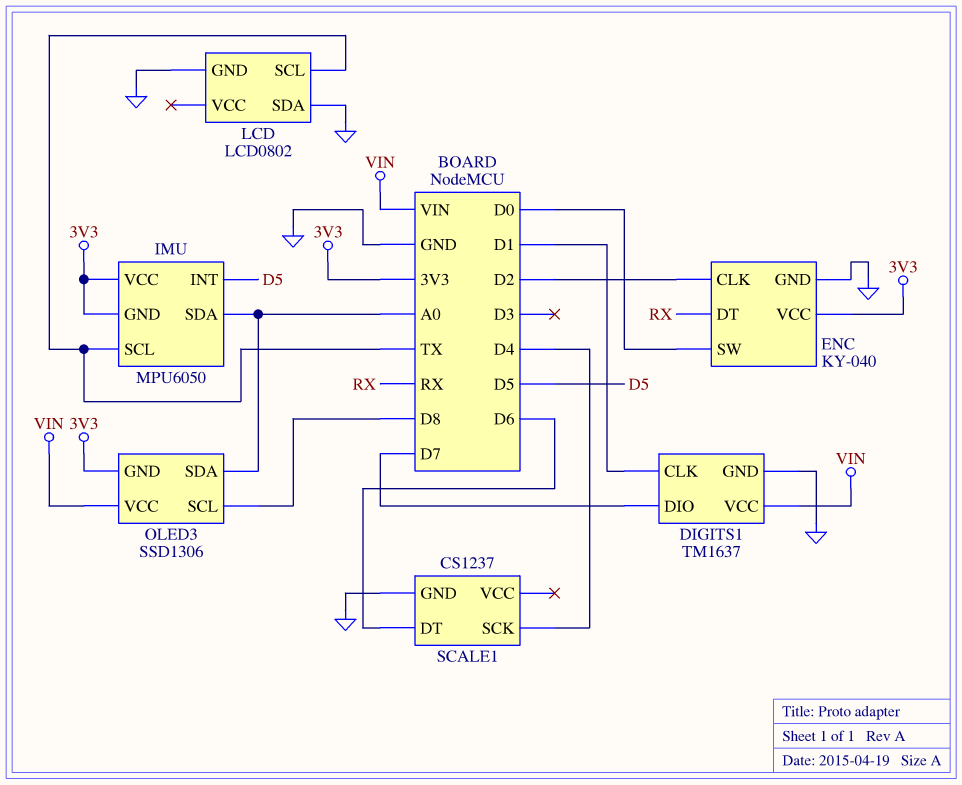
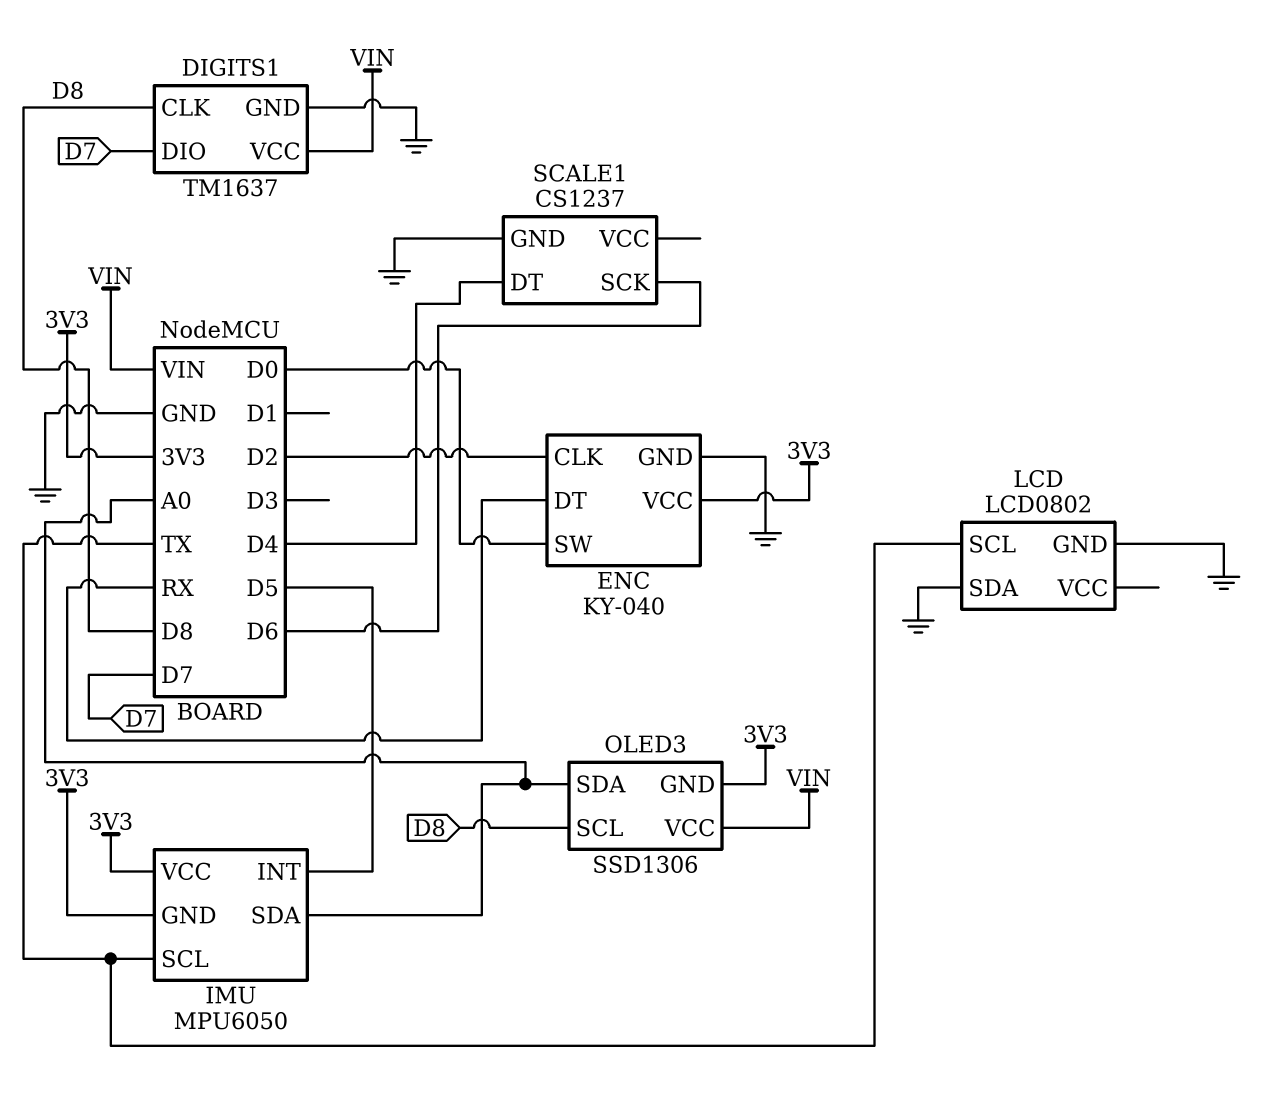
DIGITS1 pin CLK: D1 -> D8
SCALE1 pin DT: D6 -> D4
SCALE1 pin SCK: D4 -> D6

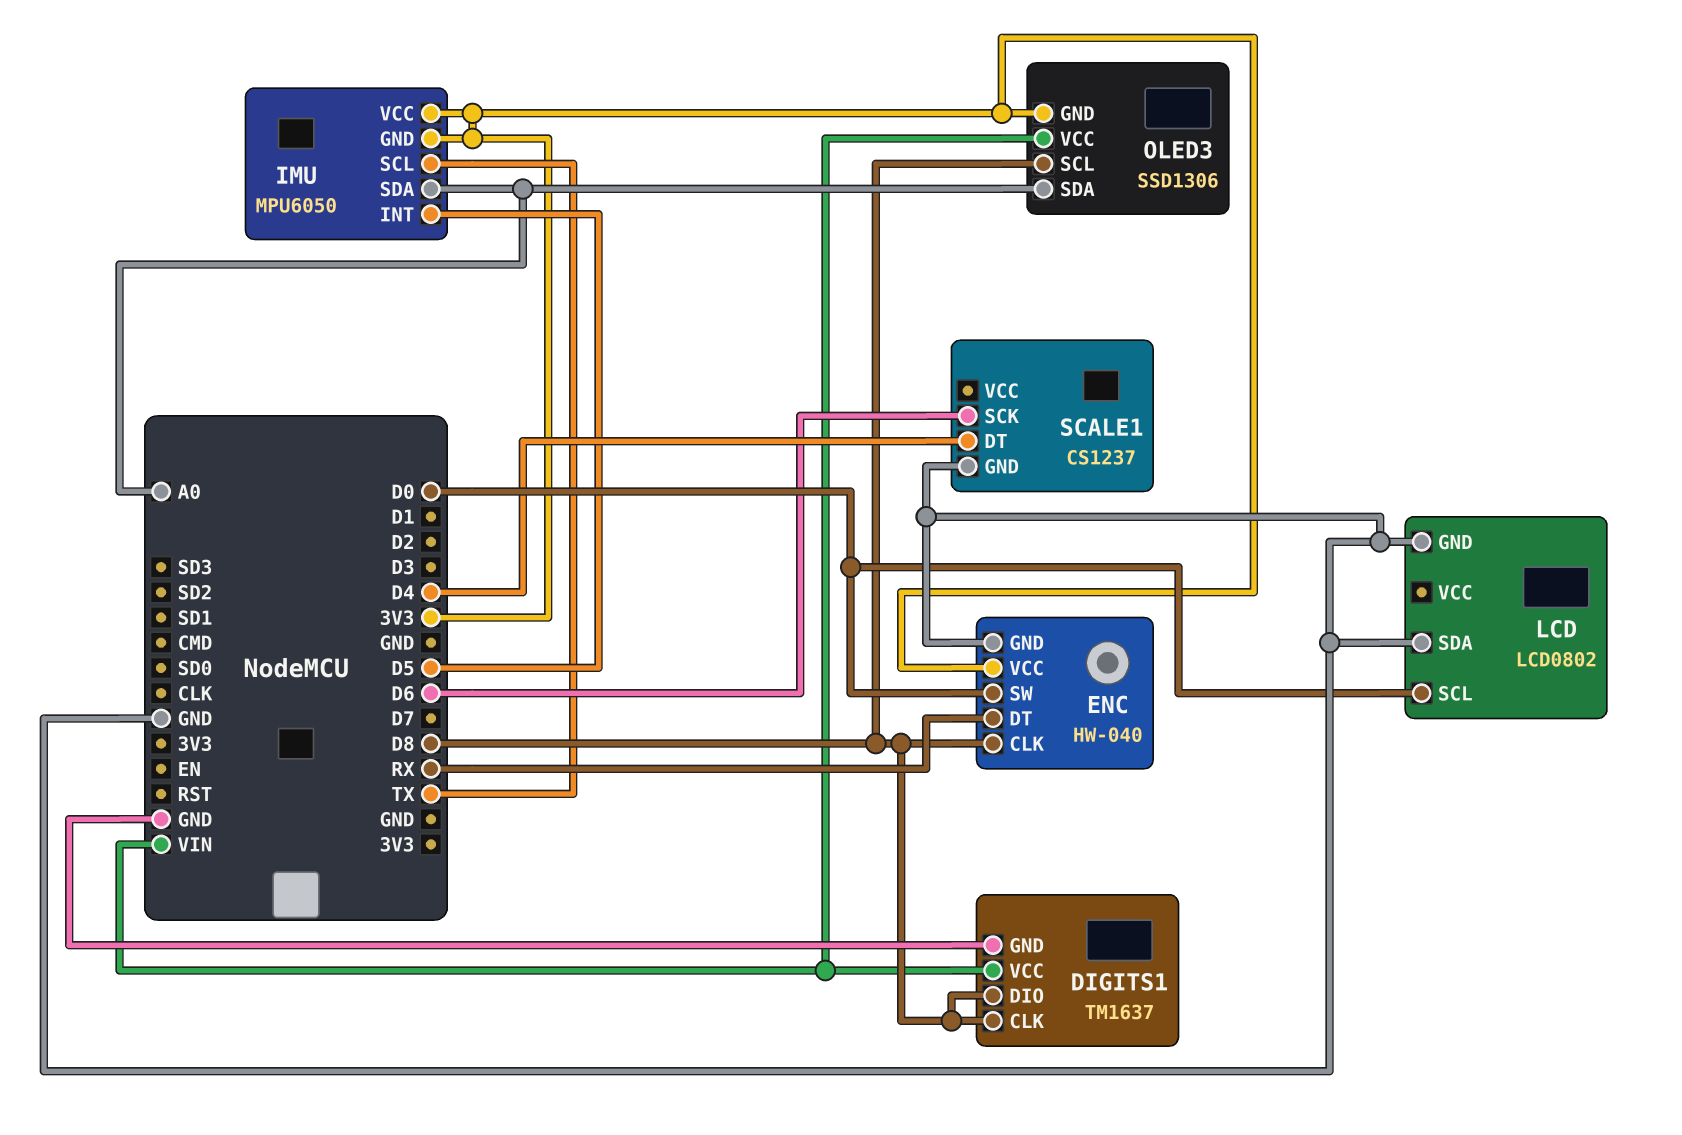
DIGITS1 pin DIO: D7 -> D8
ENC: KY-040 -> HW-040
ENC pin CLK: D2 -> D8
LCD pin SCL: TX -> D0

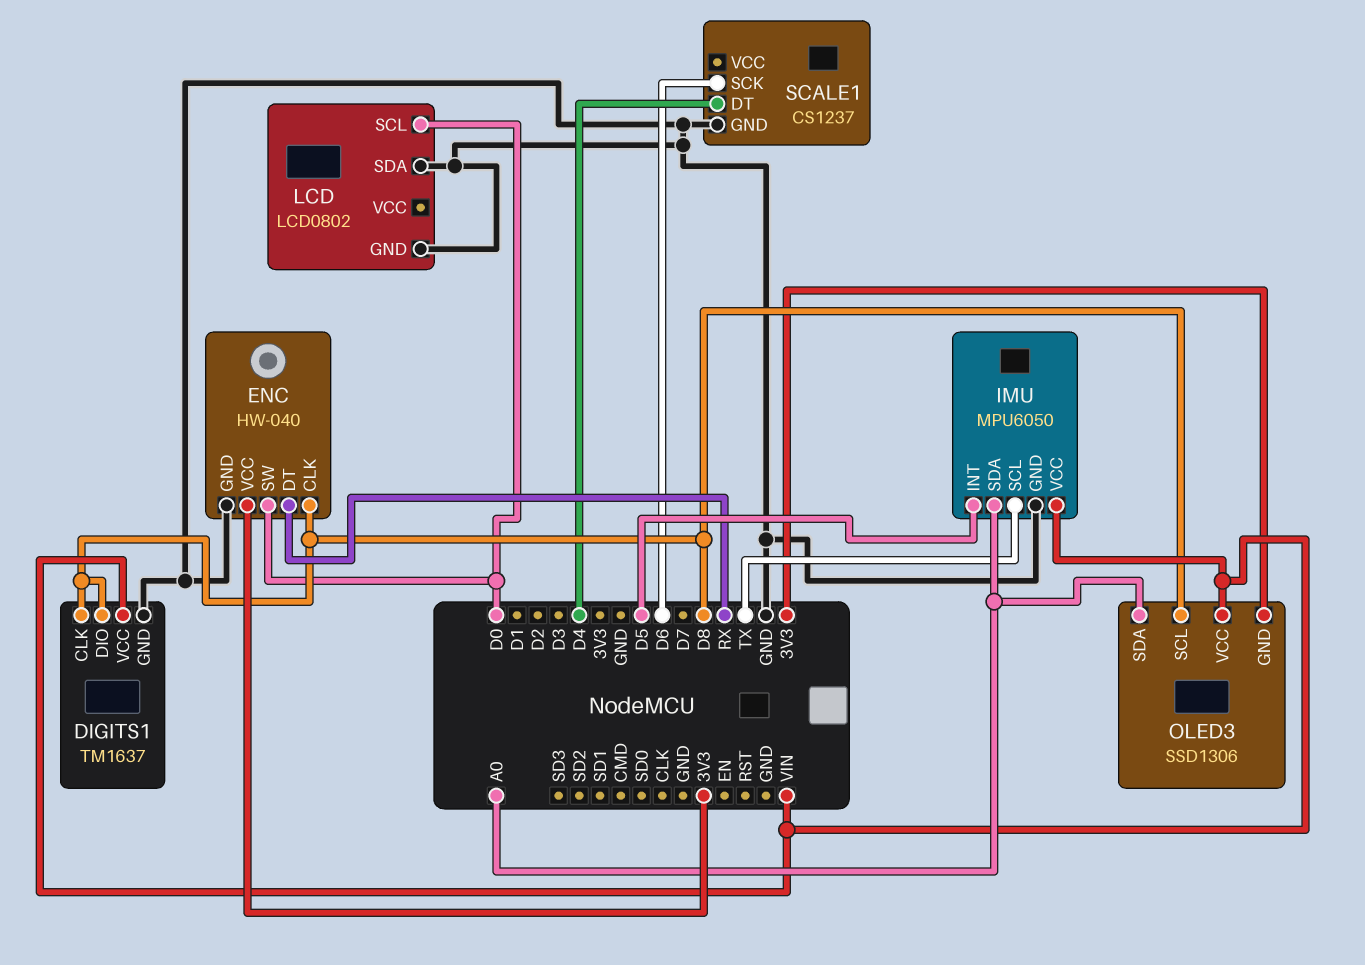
IMU pin GND: 3V3 -> GND
IMU pin VCC: 3V3 -> VIN

